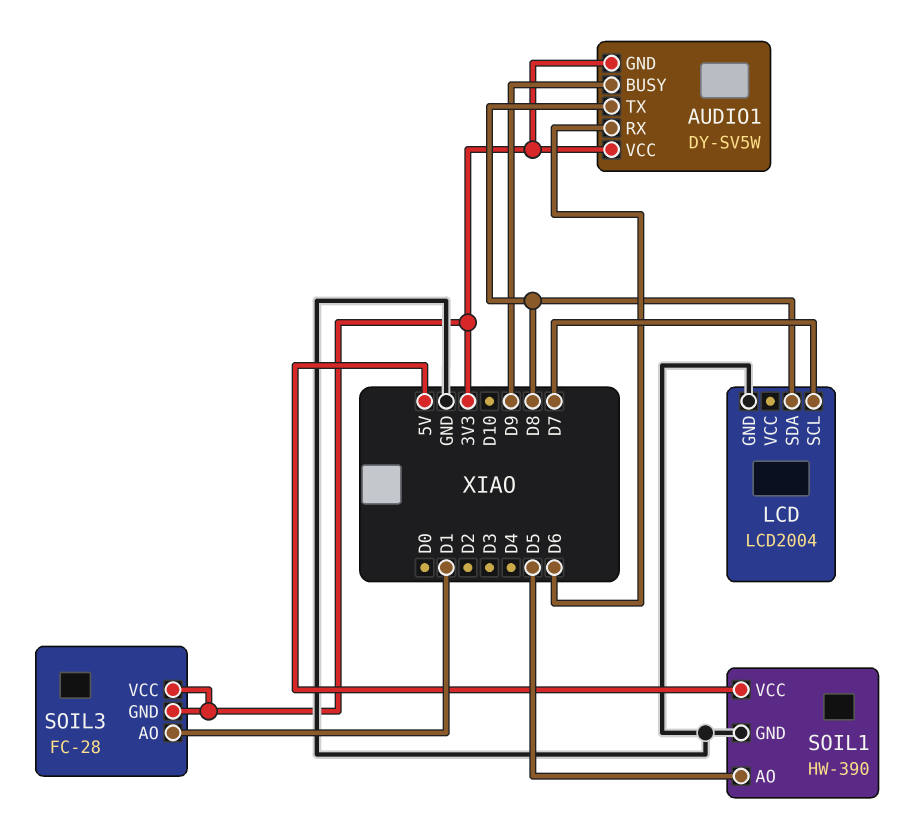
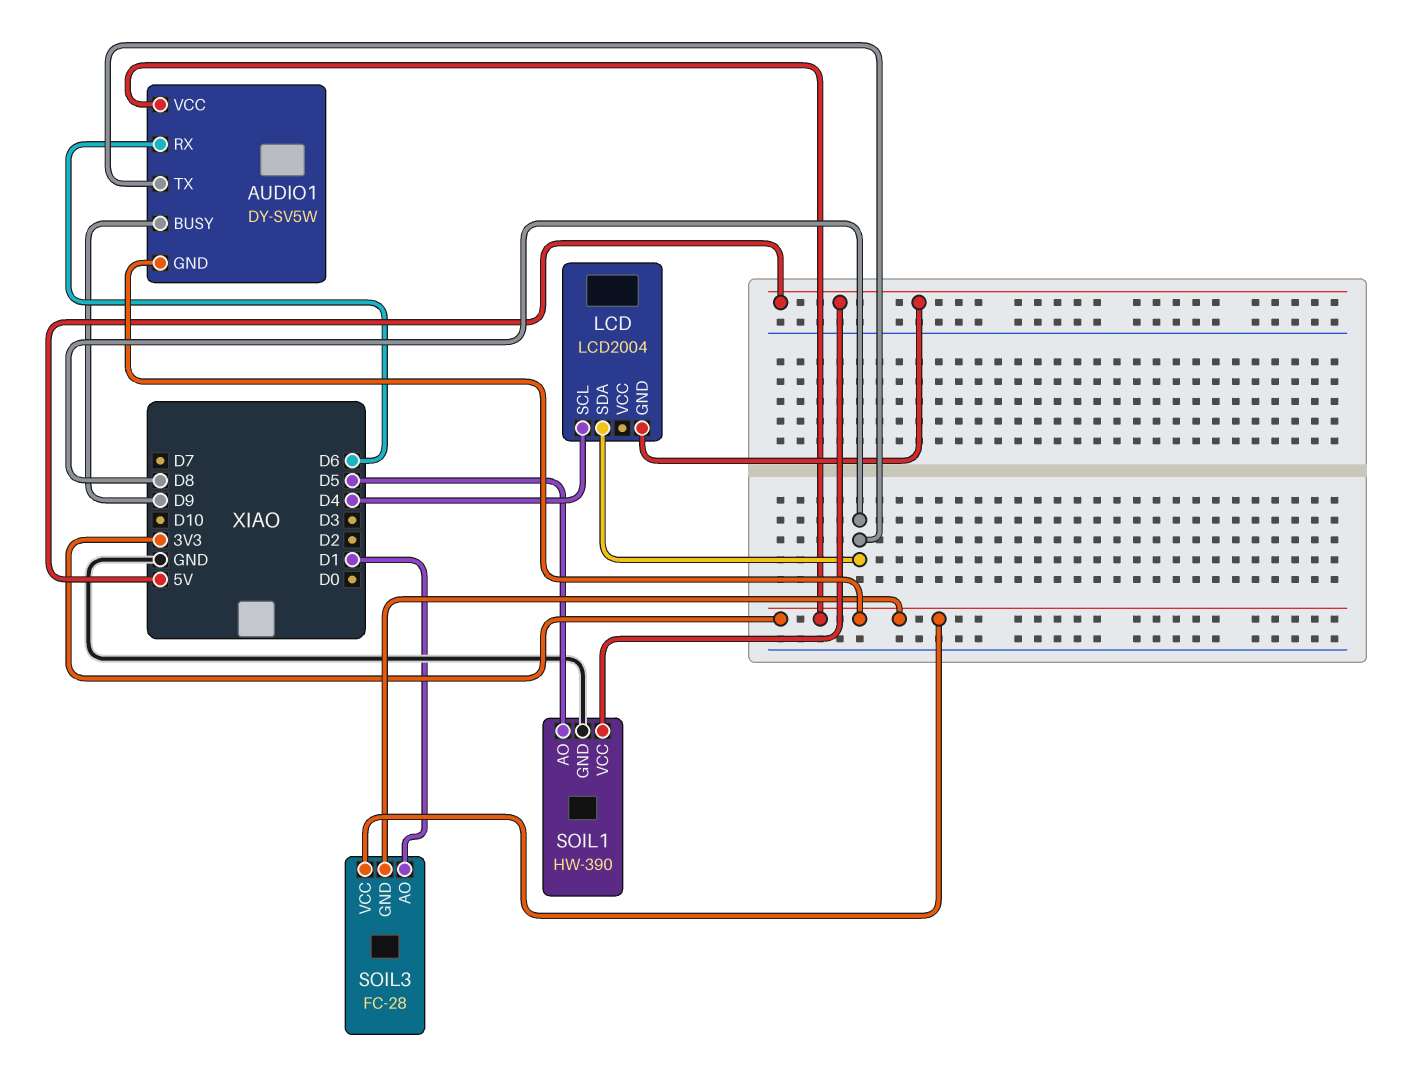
LCD pin GND: GND -> 5V
LCD pin SCL: D7 -> D4

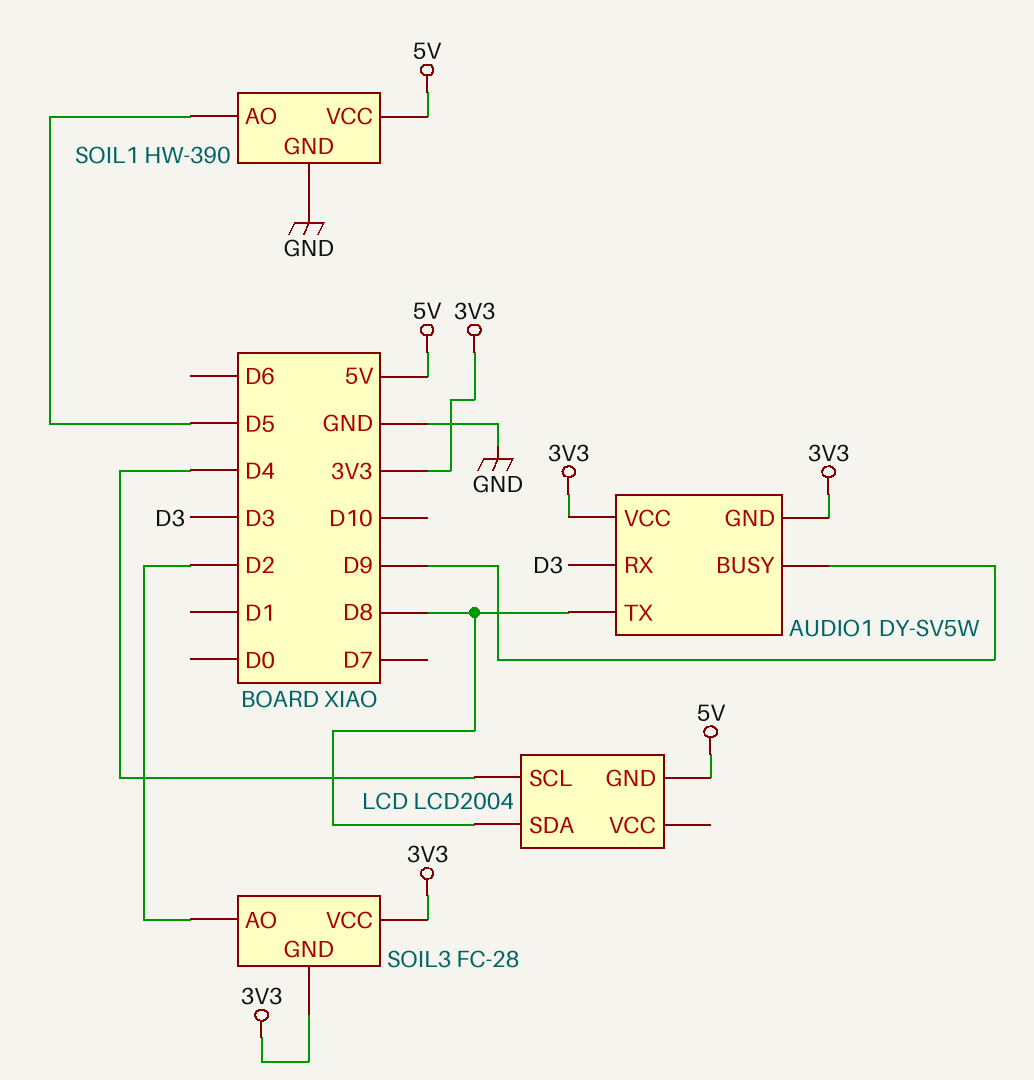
AUDIO1 pin RX: D6 -> D3
SOIL3 pin AO: D1 -> D2

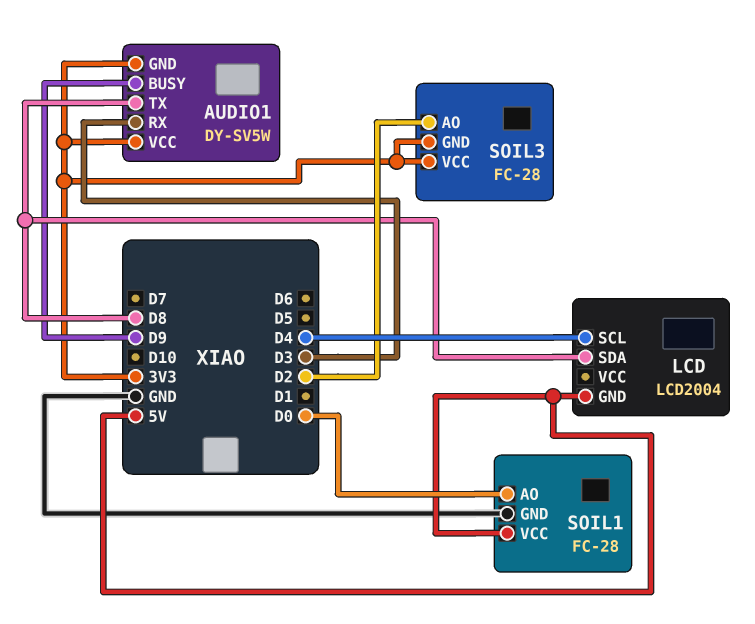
SOIL1: HW-390 -> FC-28
SOIL1 pin AO: D5 -> D0

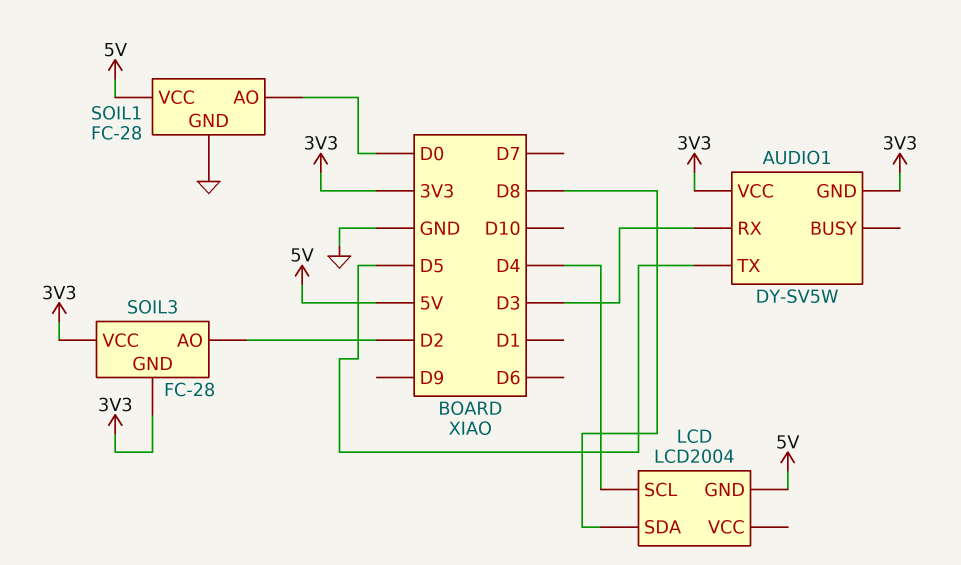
AUDIO1 pin BUSY: D9 -> none
AUDIO1 pin TX: D8 -> D5

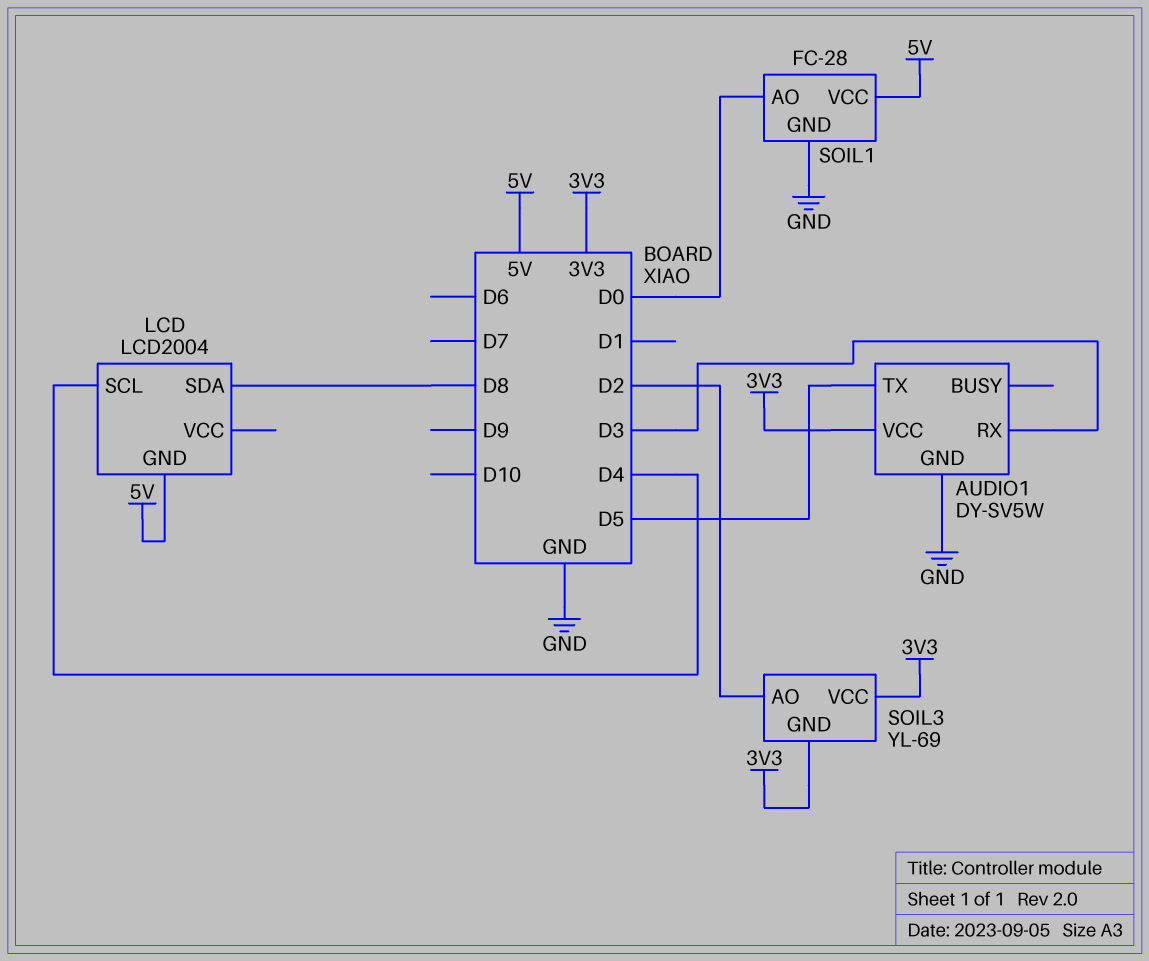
AUDIO1 pin GND: 3V3 -> GND
SOIL3: FC-28 -> YL-69

